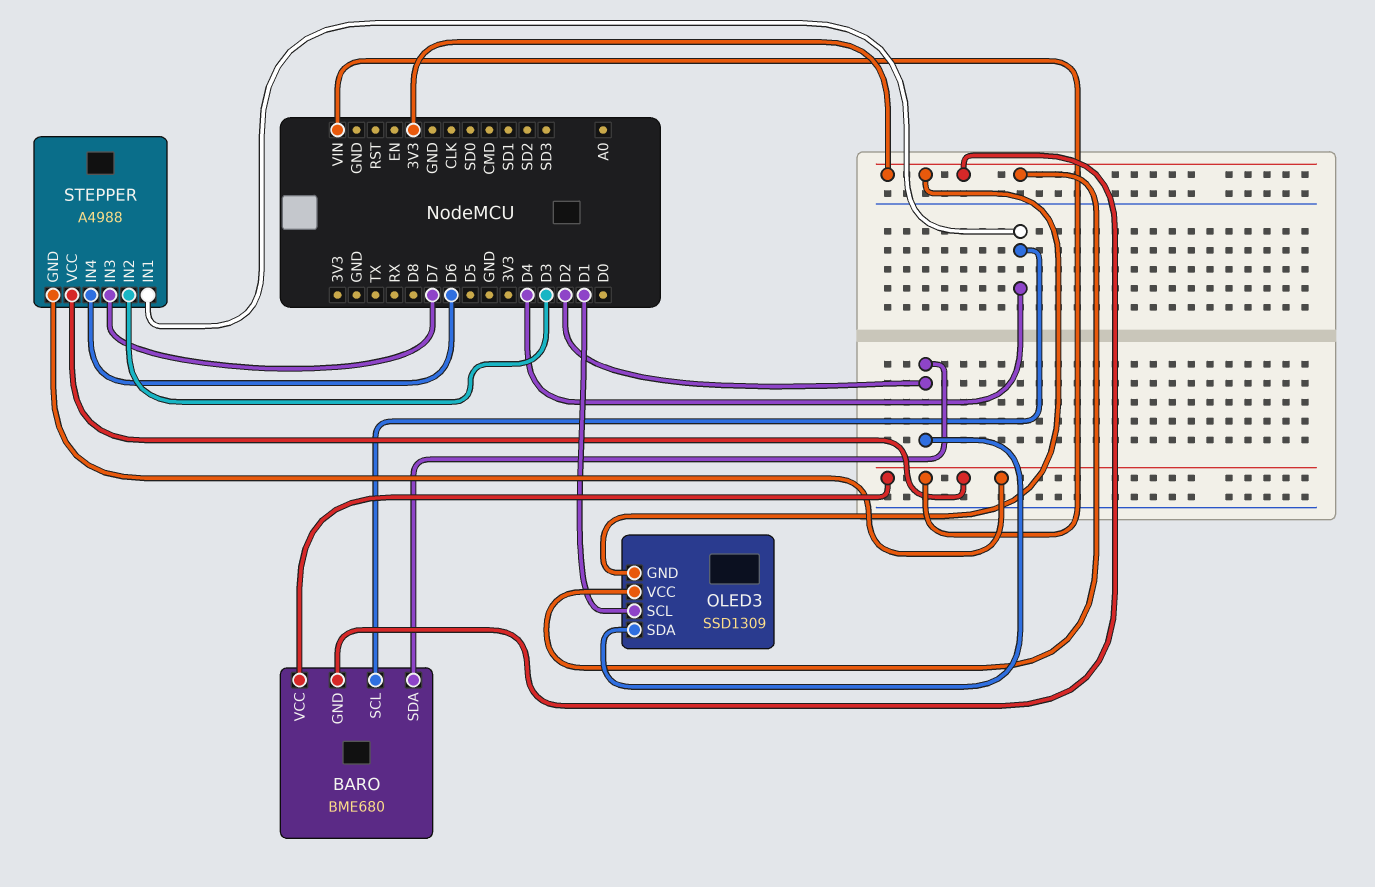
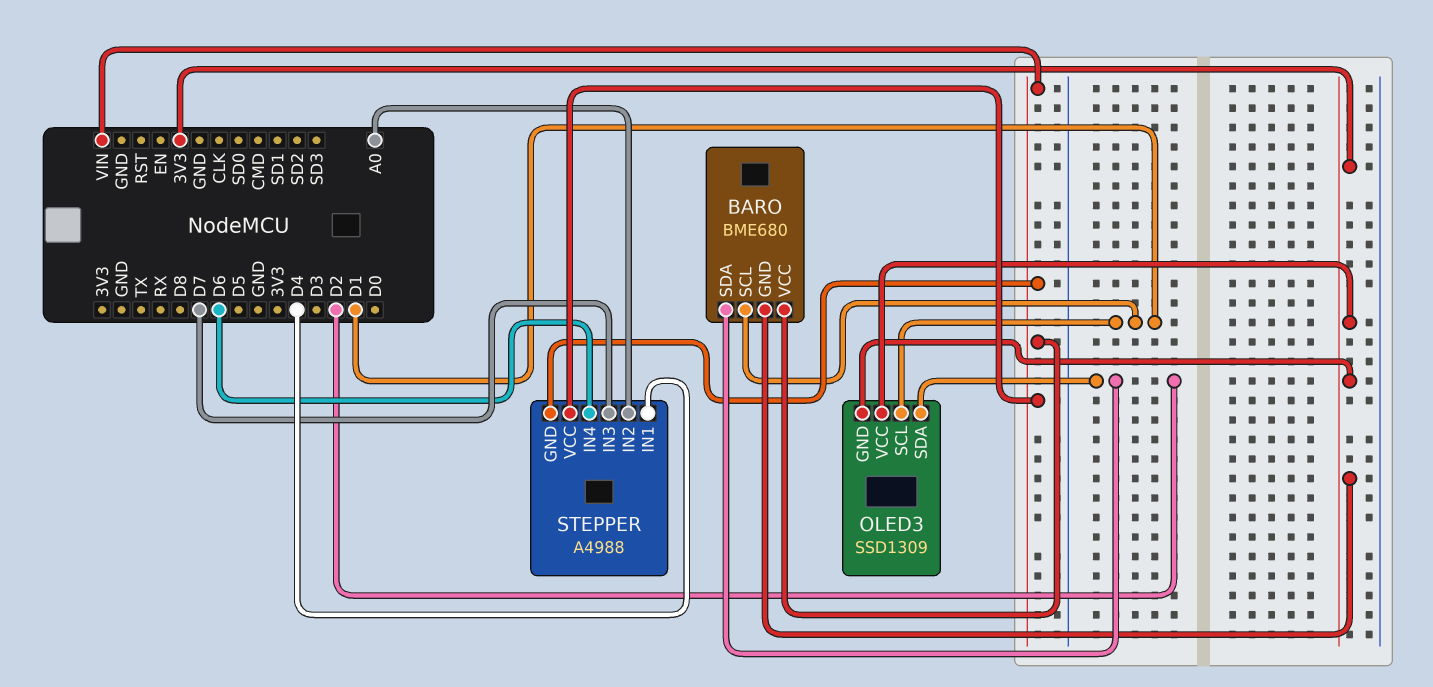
BARO pin SCL: D4 -> D1
STEPPER pin IN2: D3 -> A0

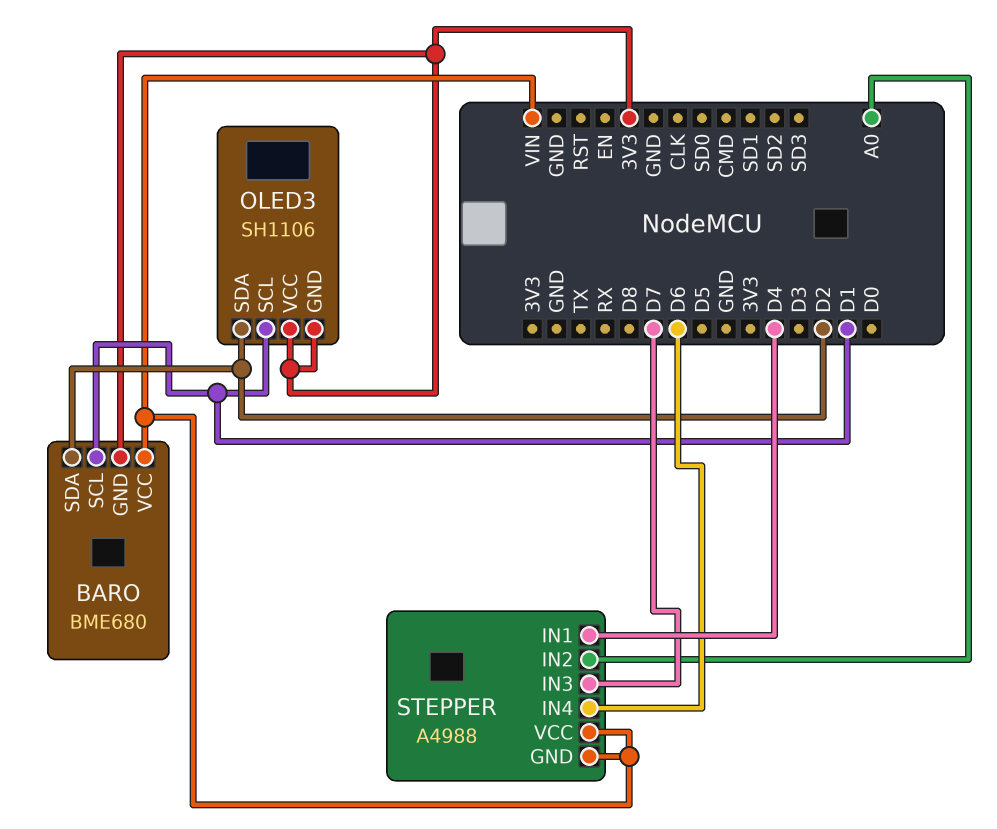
OLED3: SSD1309 -> SH1106

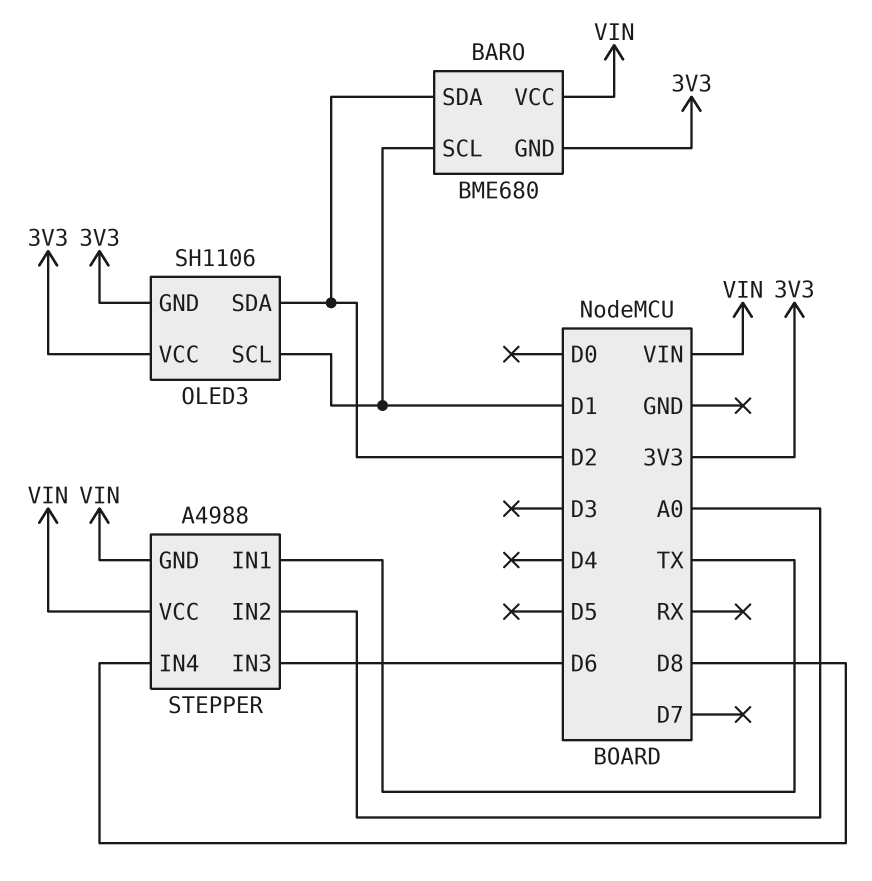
STEPPER pin IN1: D4 -> TX
STEPPER pin IN3: D7 -> D6
STEPPER pin IN4: D6 -> D8

